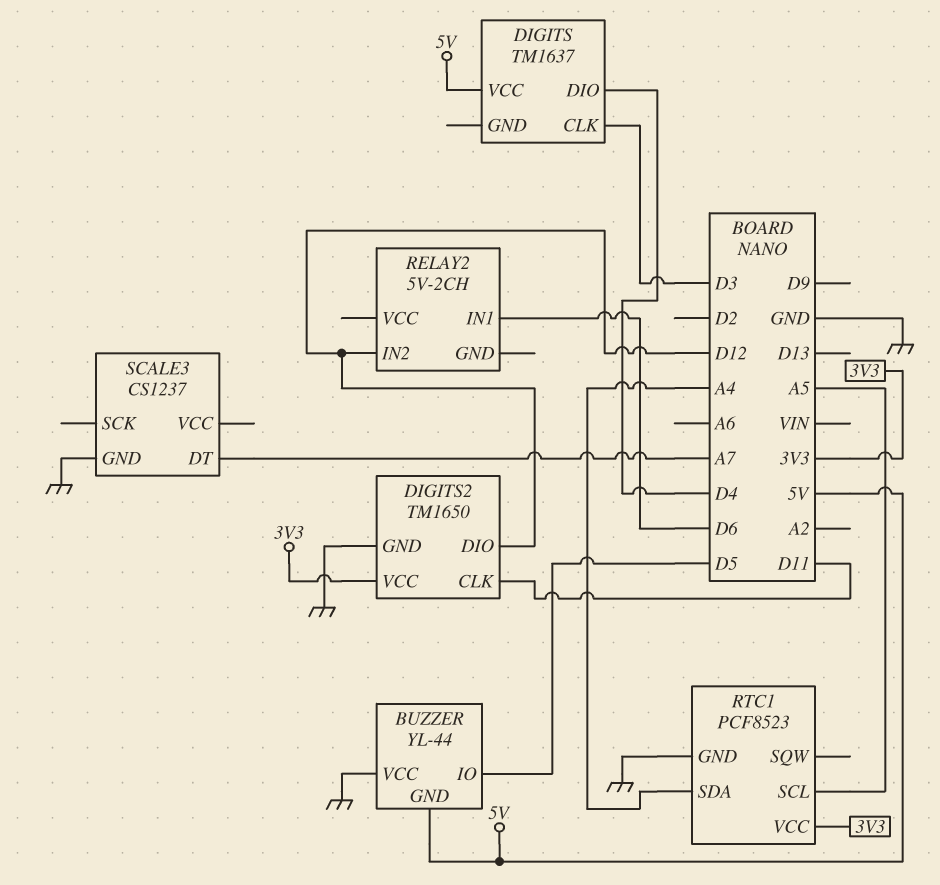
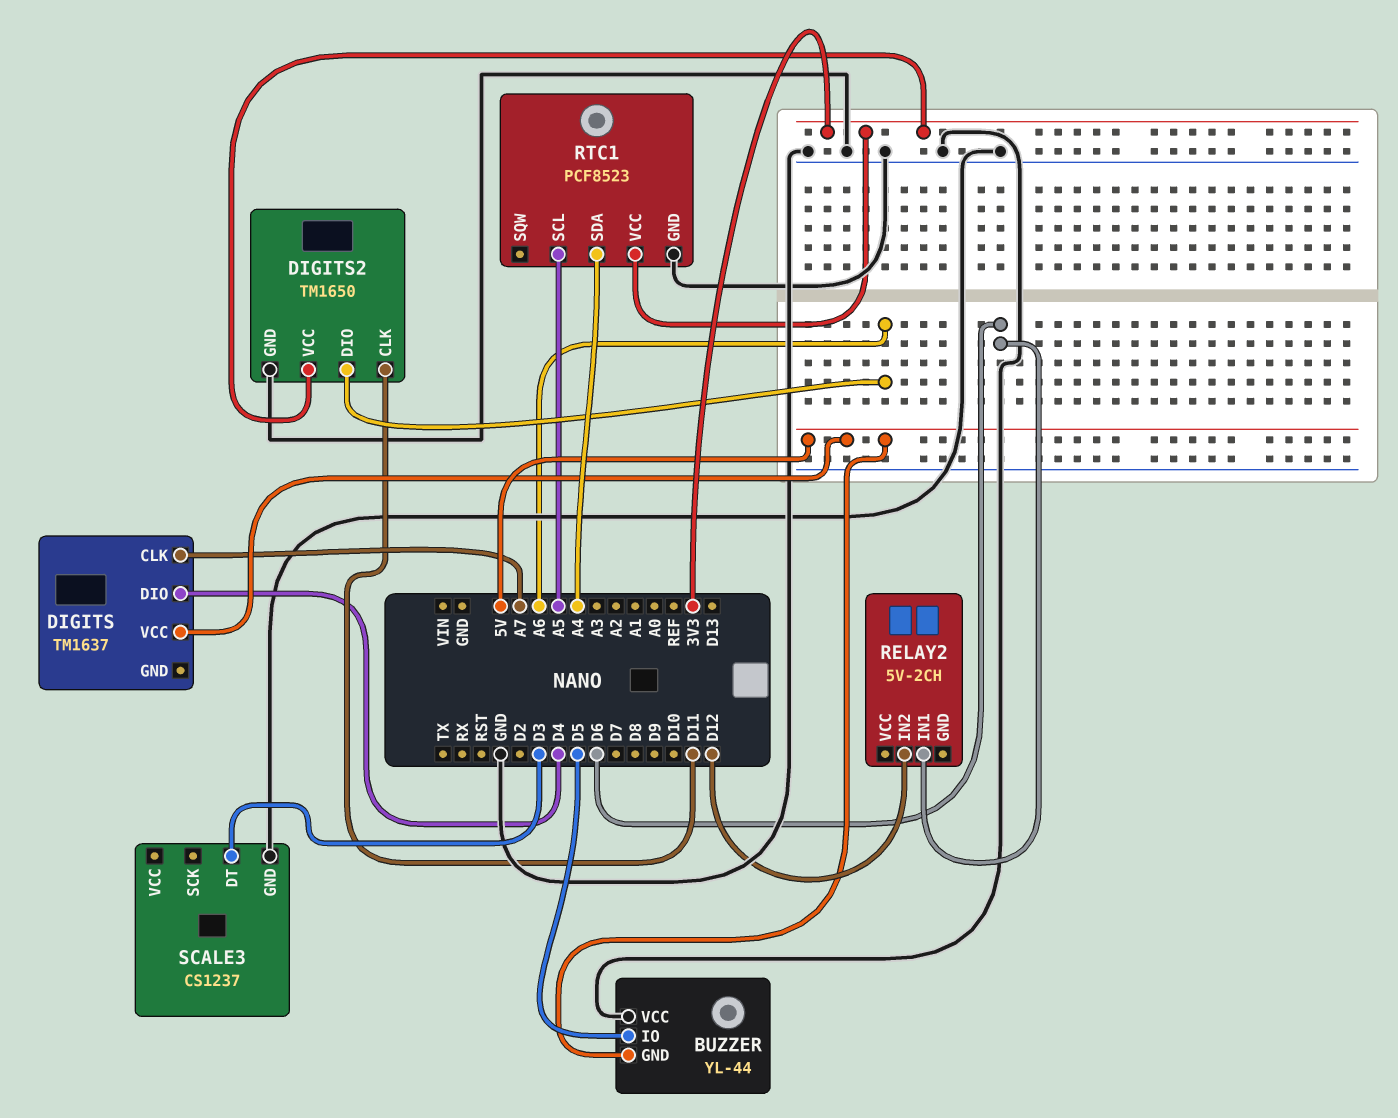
DIGITS pin CLK: D3 -> A7
DIGITS2 pin DIO: D12 -> A6
SCALE3 pin DT: A7 -> D3

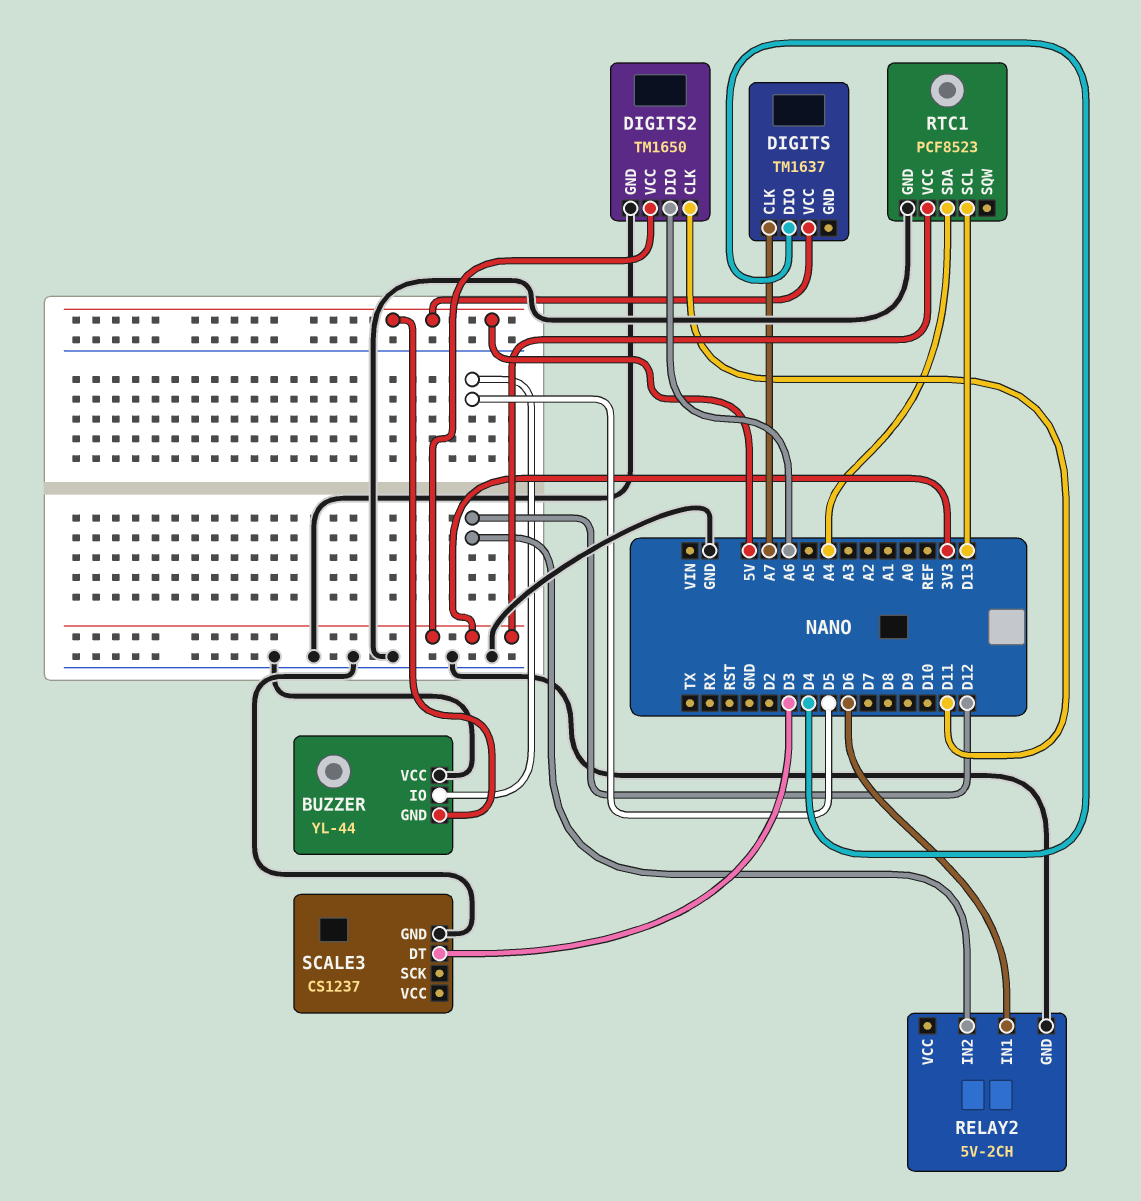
RELAY2 pin GND: none -> GND
RTC1 pin SCL: A5 -> D13

